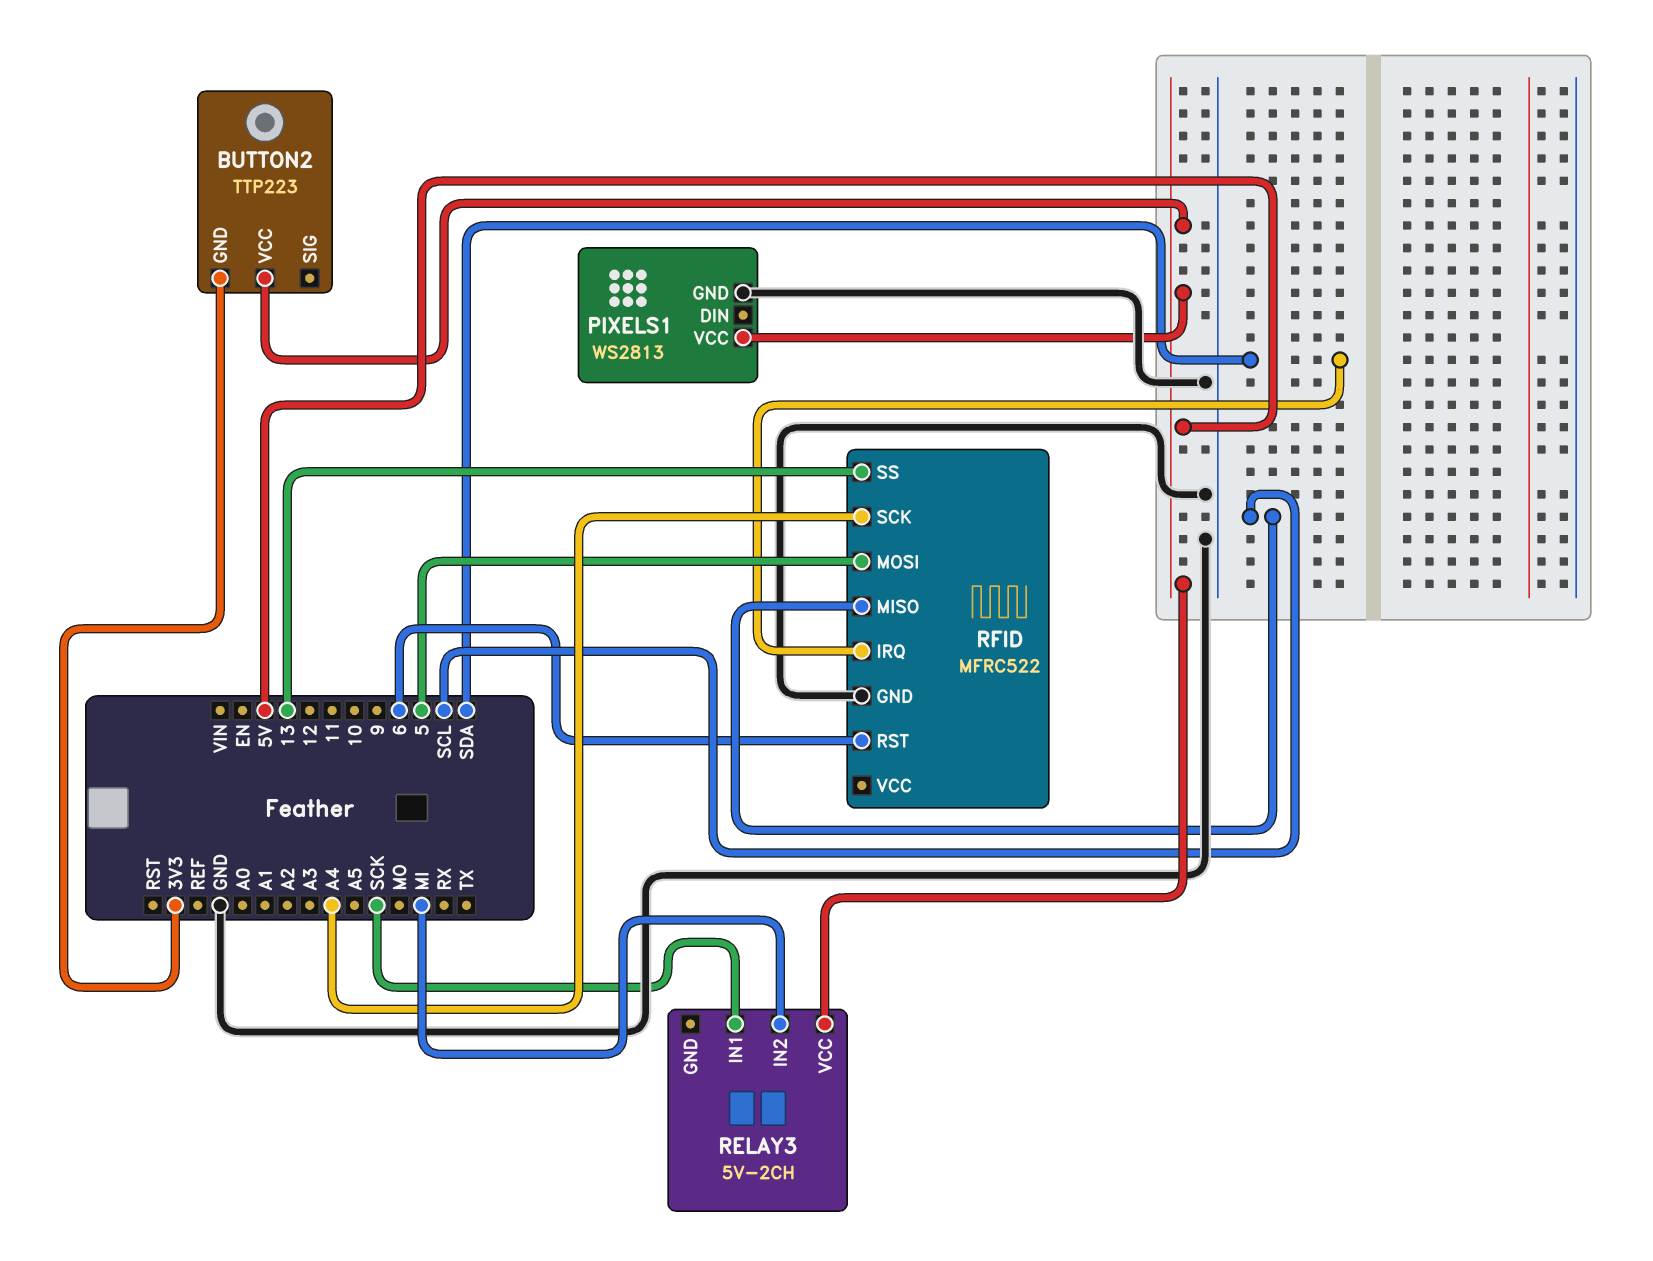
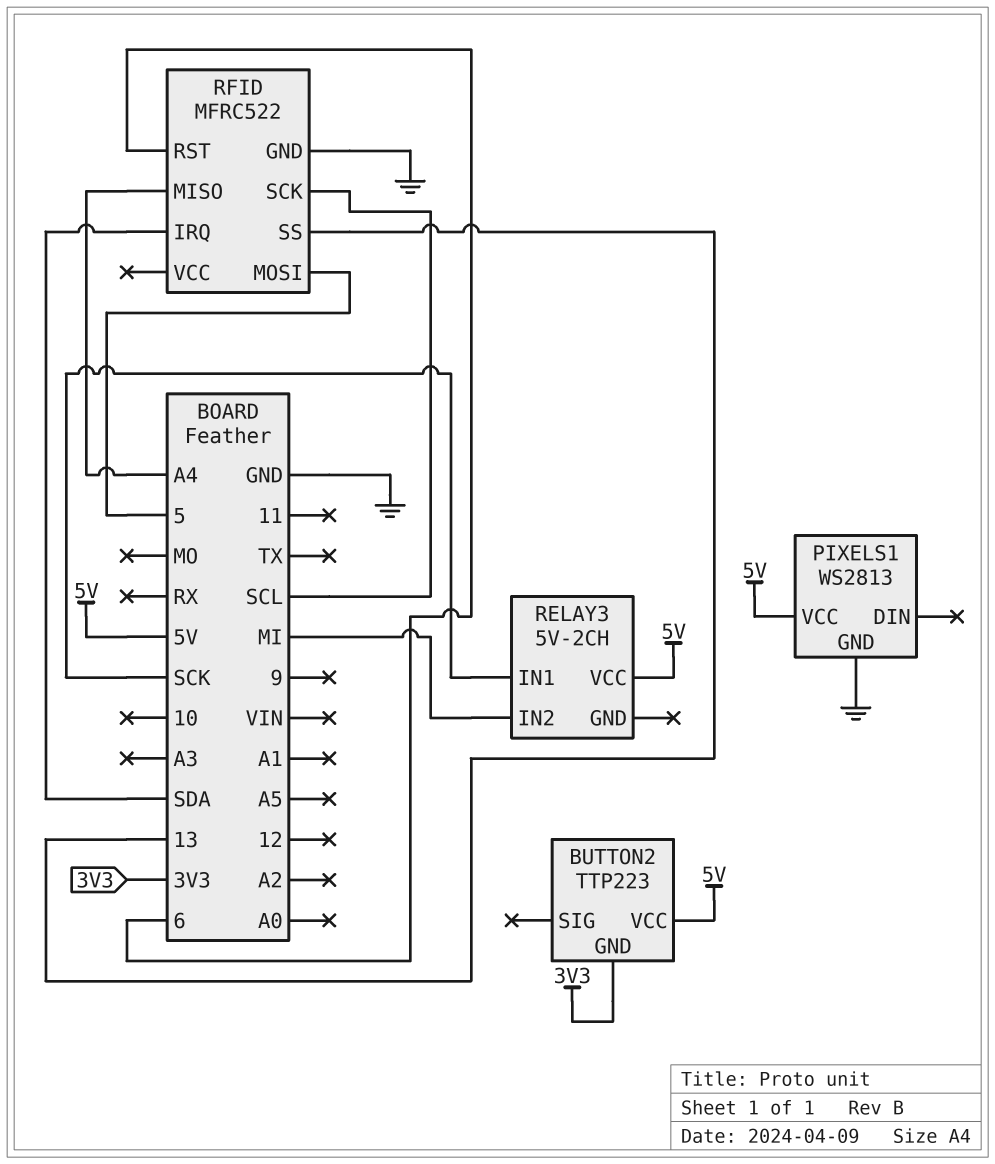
RFID pin MISO: SCL -> A4
RFID pin SCK: A4 -> SCL

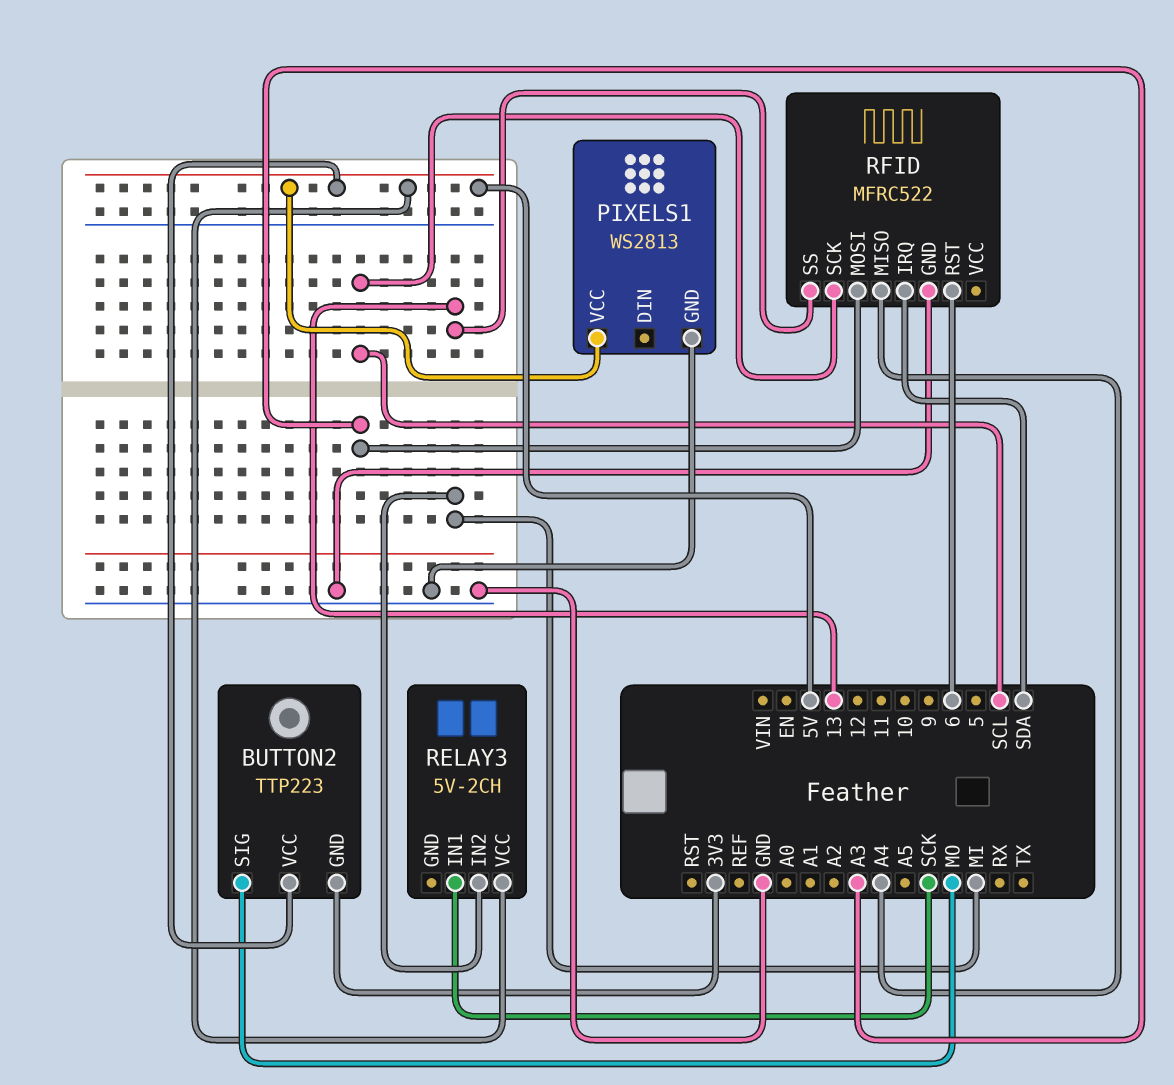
BUTTON2 pin SIG: none -> MO
RFID pin MOSI: 5 -> A3

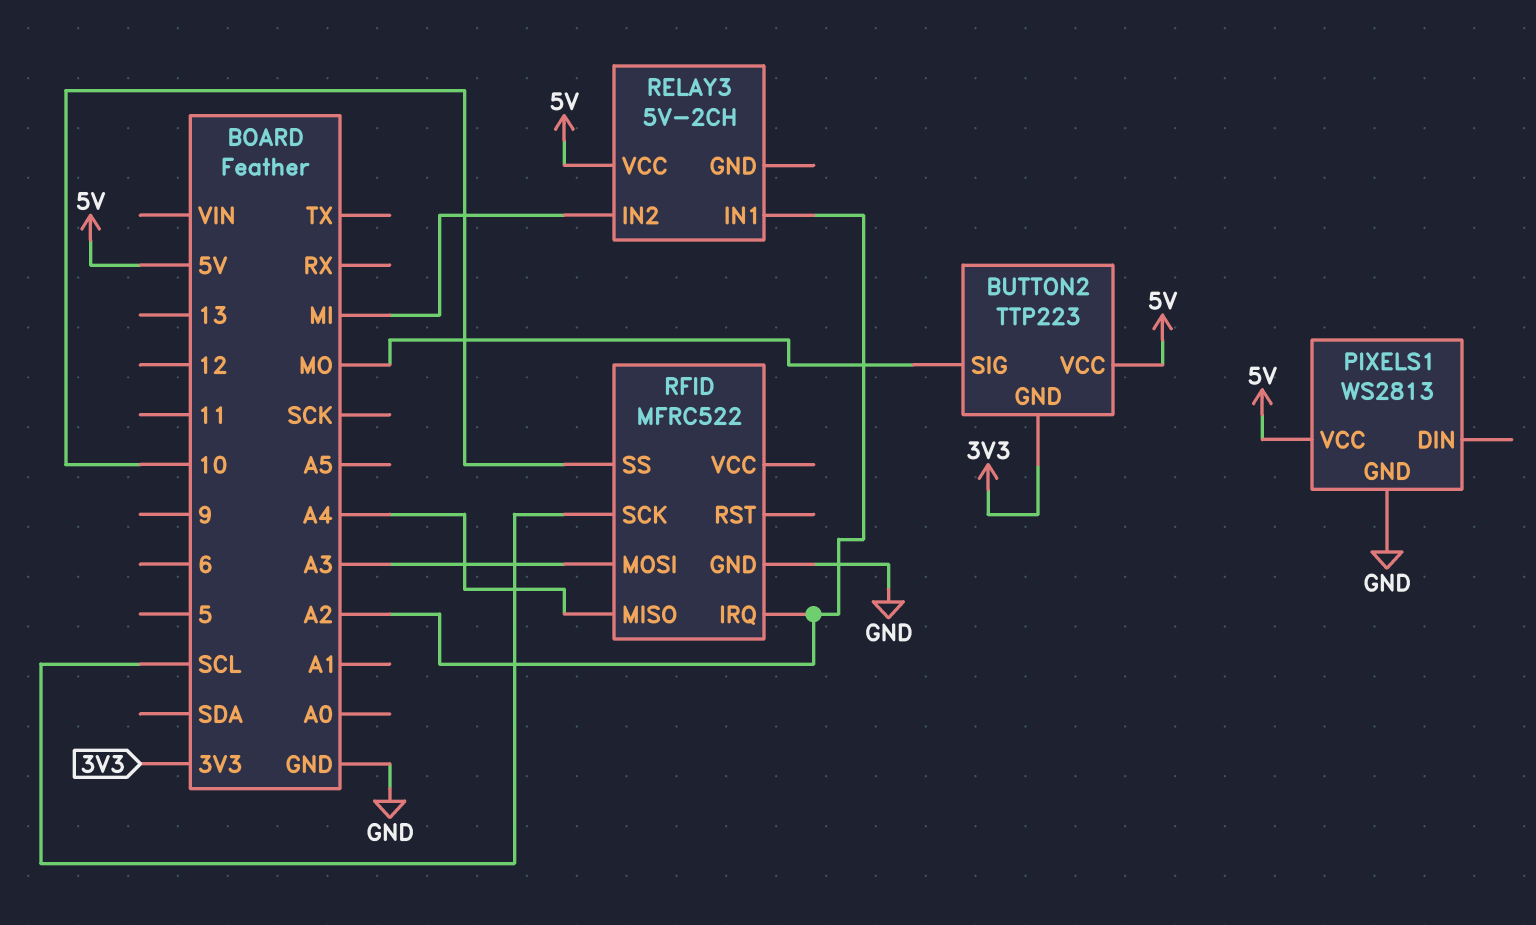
RELAY3 pin IN1: SCK -> A2
RFID pin IRQ: SDA -> A2
RFID pin RST: 6 -> none
RFID pin SS: 13 -> 10

